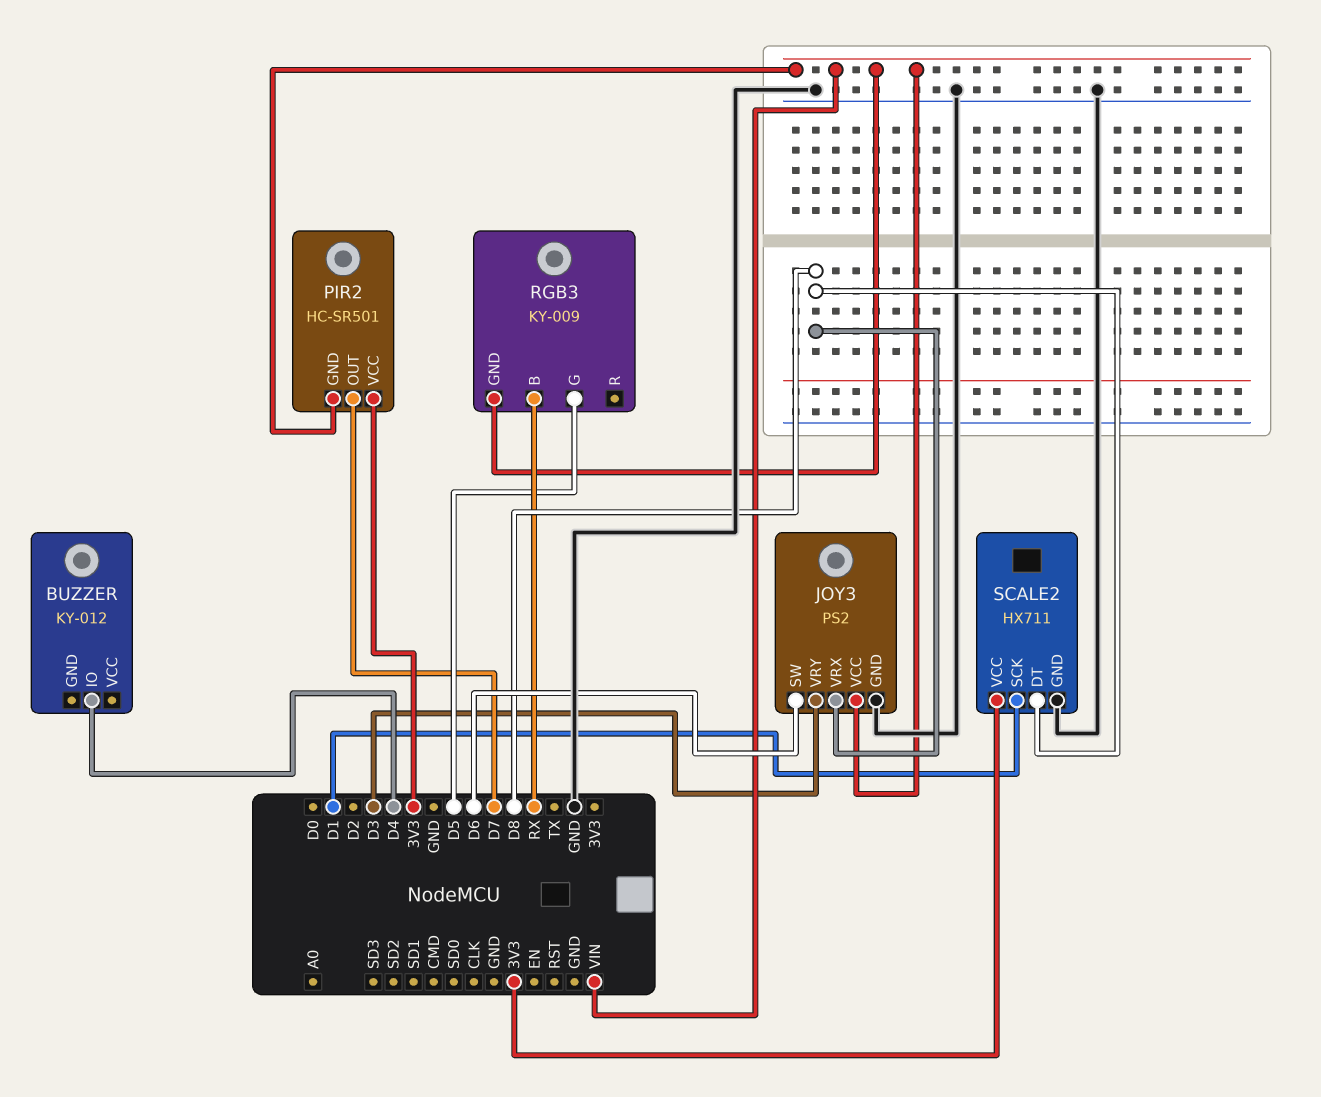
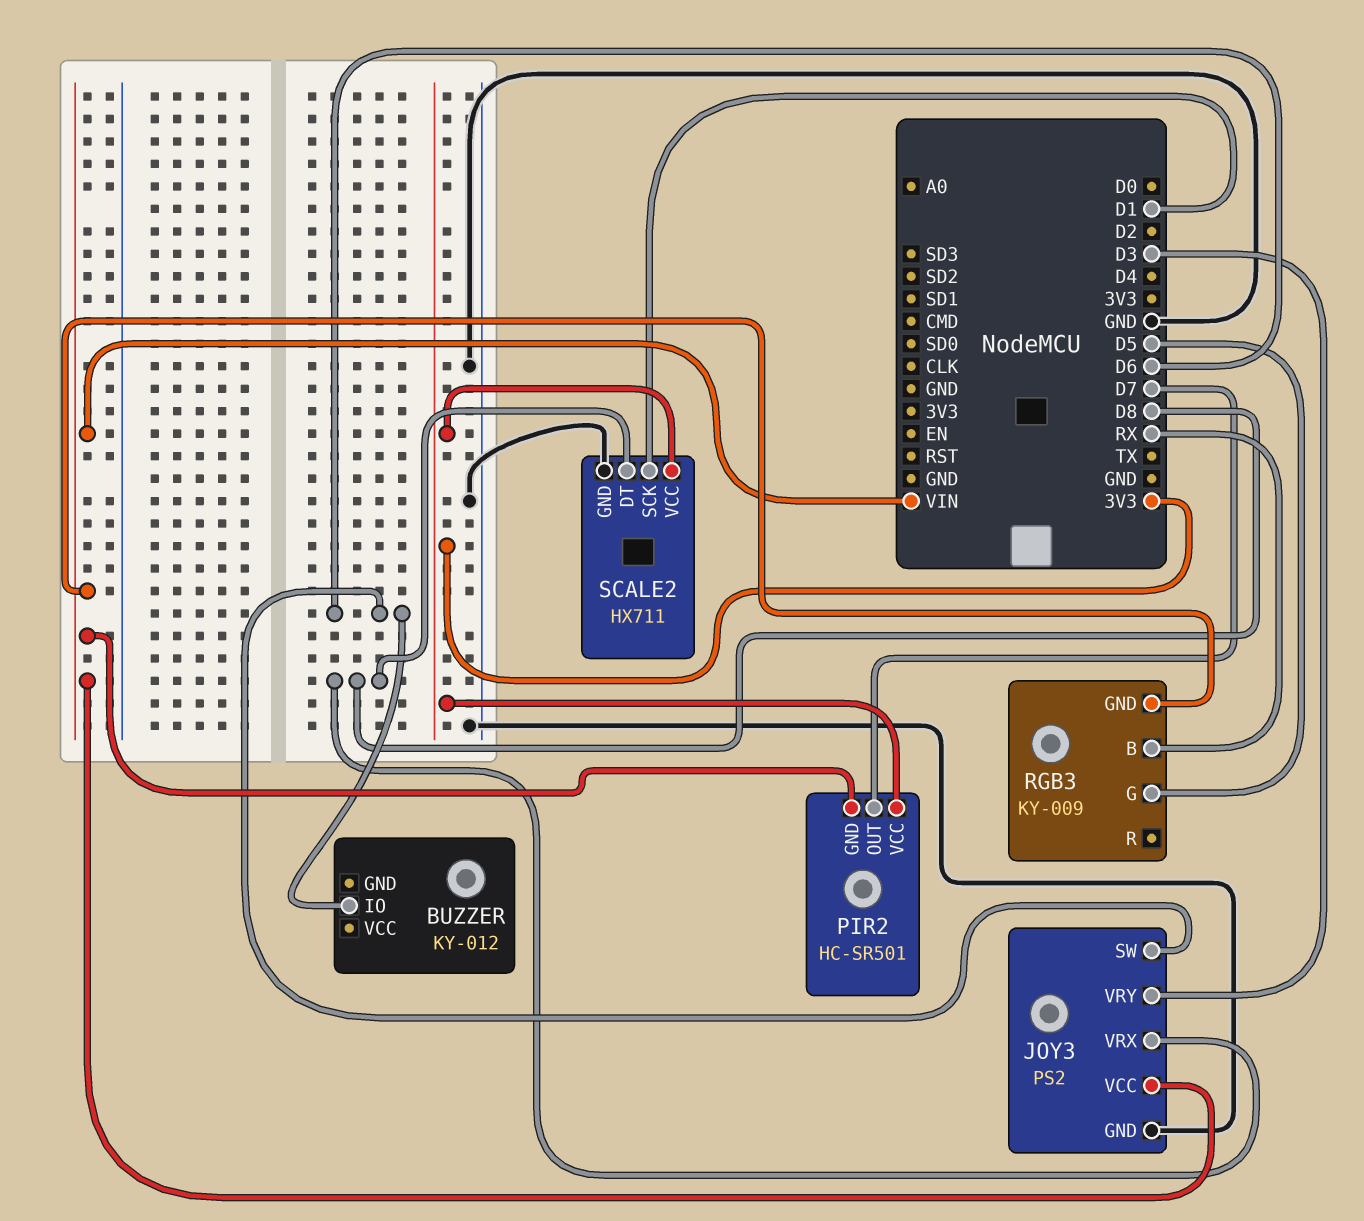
BUZZER pin IO: D4 -> D6

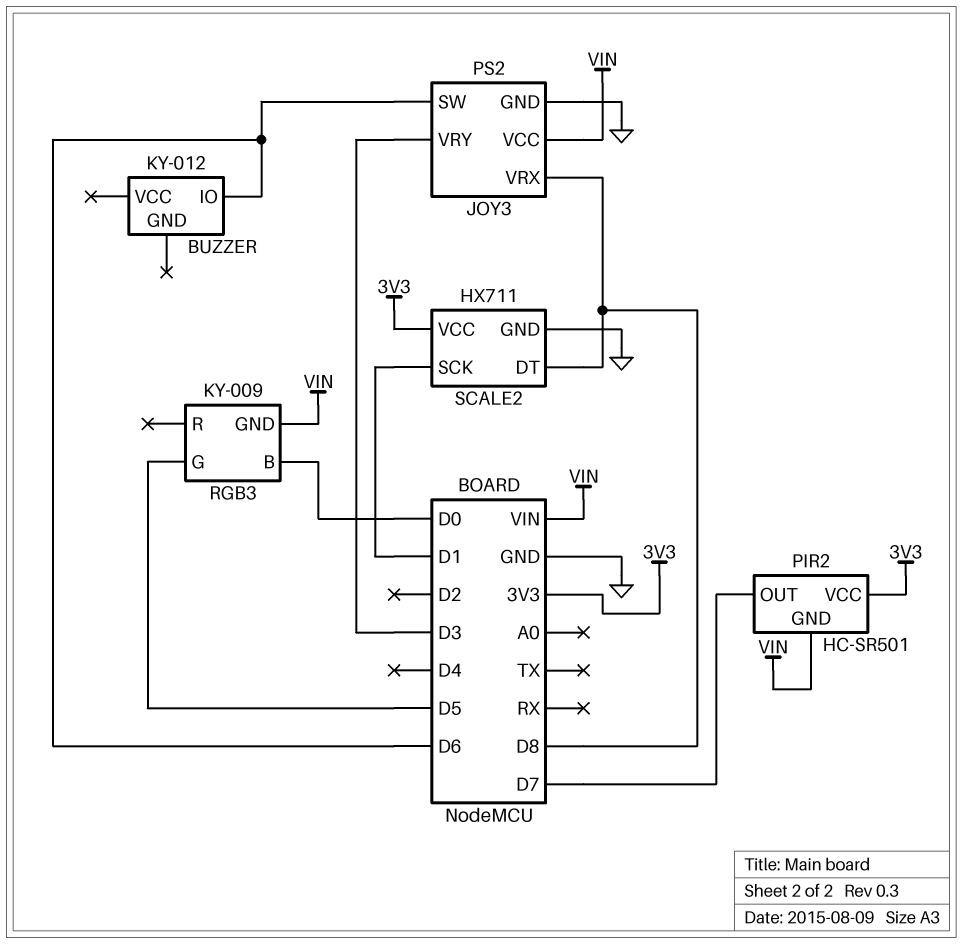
RGB3 pin B: RX -> D0

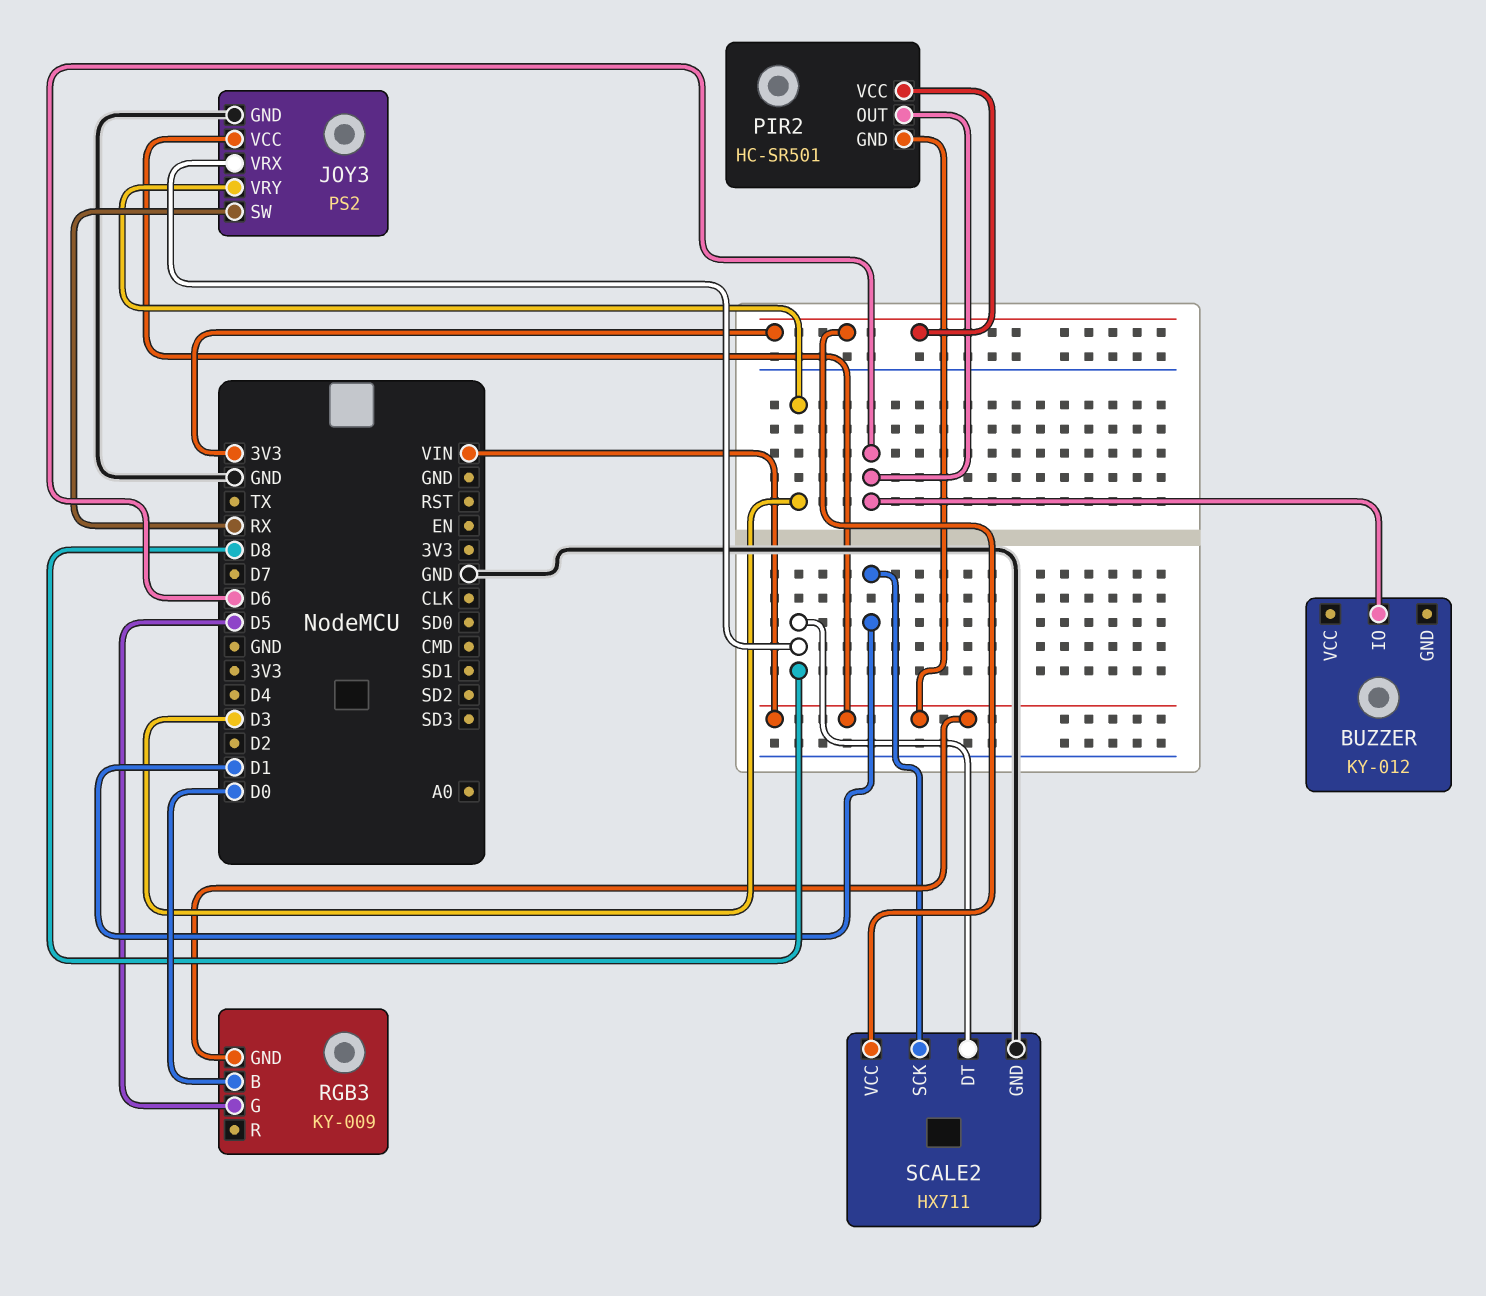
JOY3 pin SW: D6 -> RX
PIR2 pin OUT: D7 -> D6

